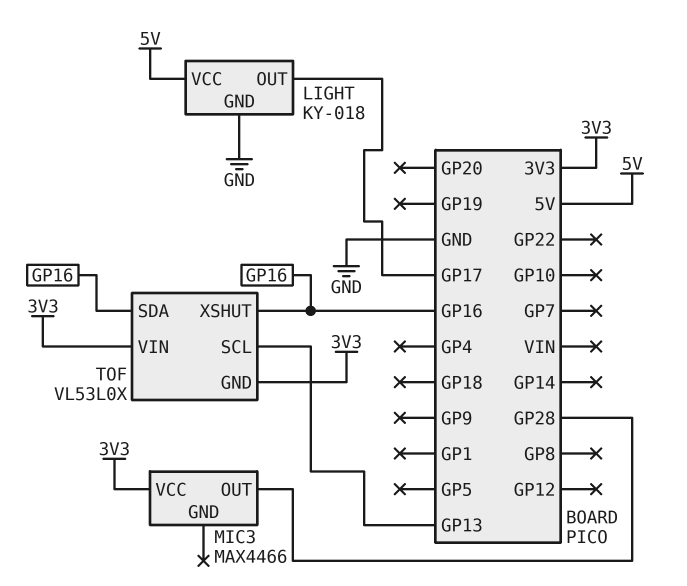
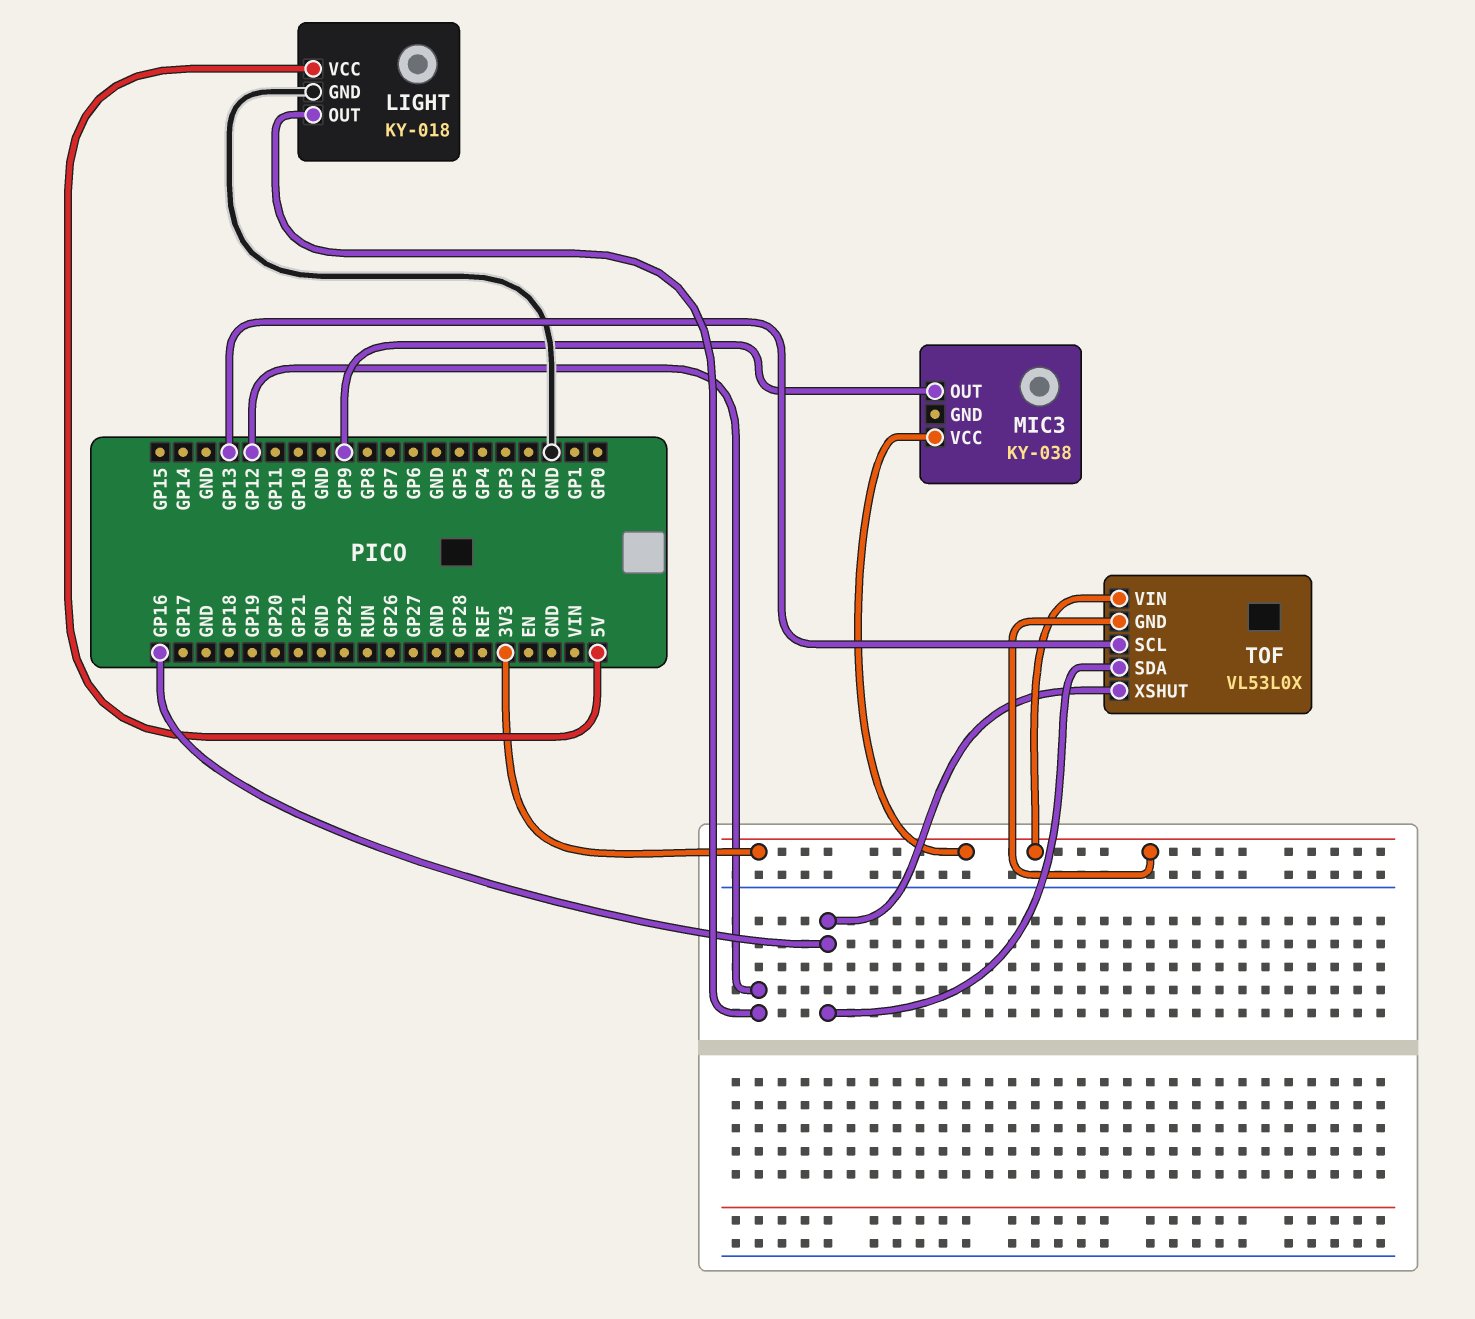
LIGHT pin OUT: GP17 -> GP12
MIC3: MAX4466 -> KY-038
MIC3 pin OUT: GP28 -> GP9

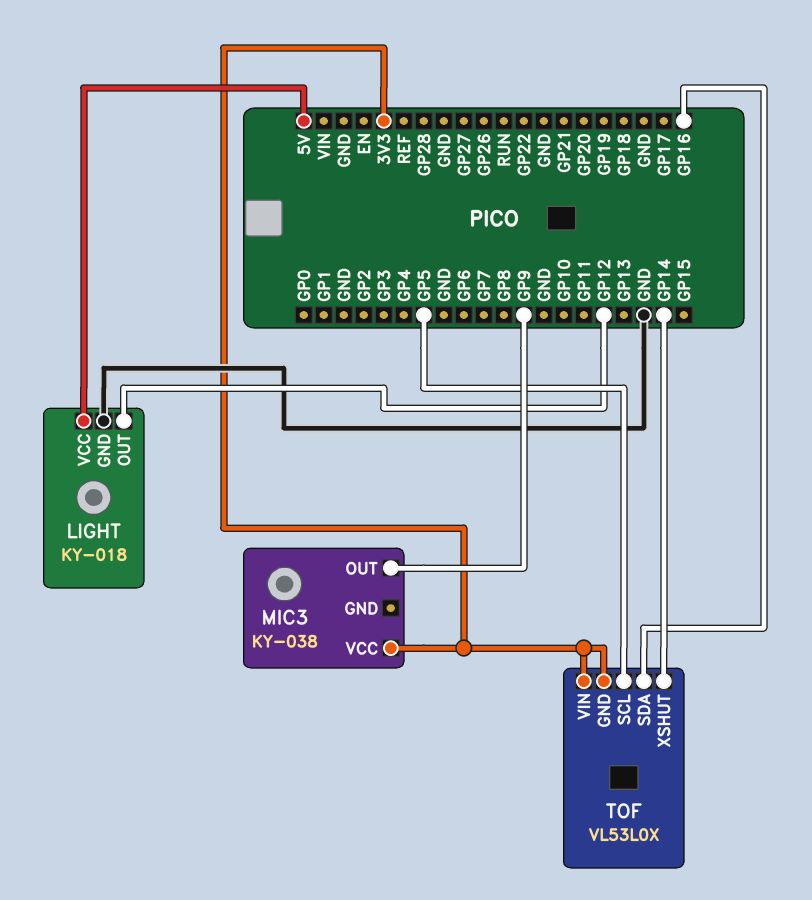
TOF pin SCL: GP13 -> GP5
TOF pin XSHUT: GP16 -> GP14

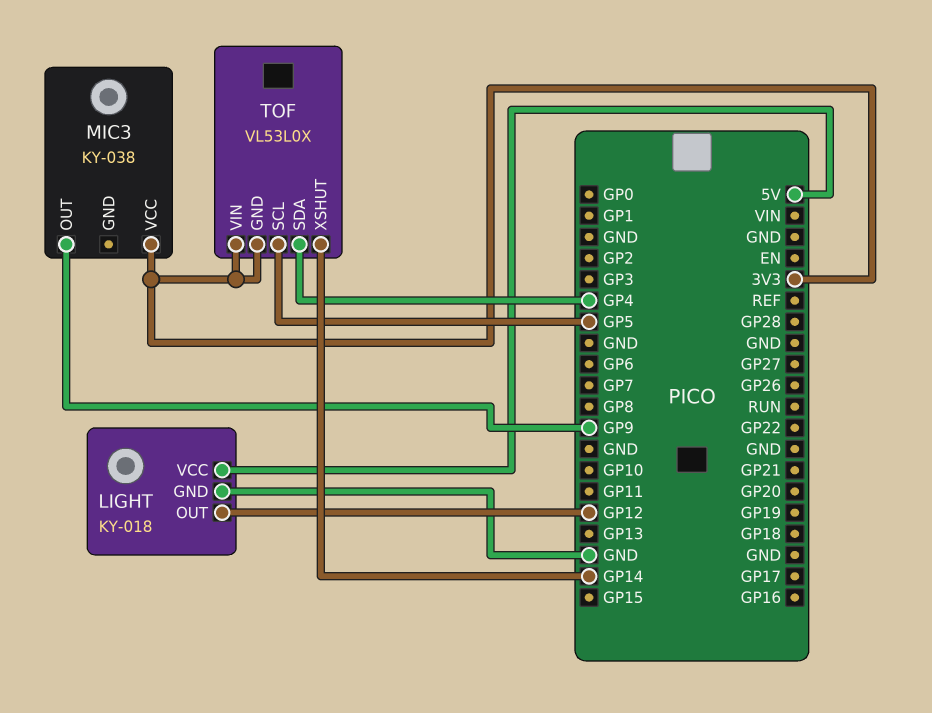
TOF pin SDA: GP16 -> GP4

